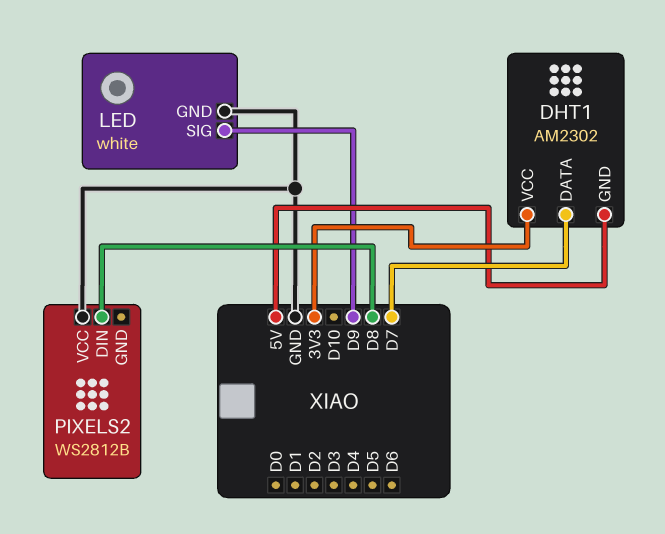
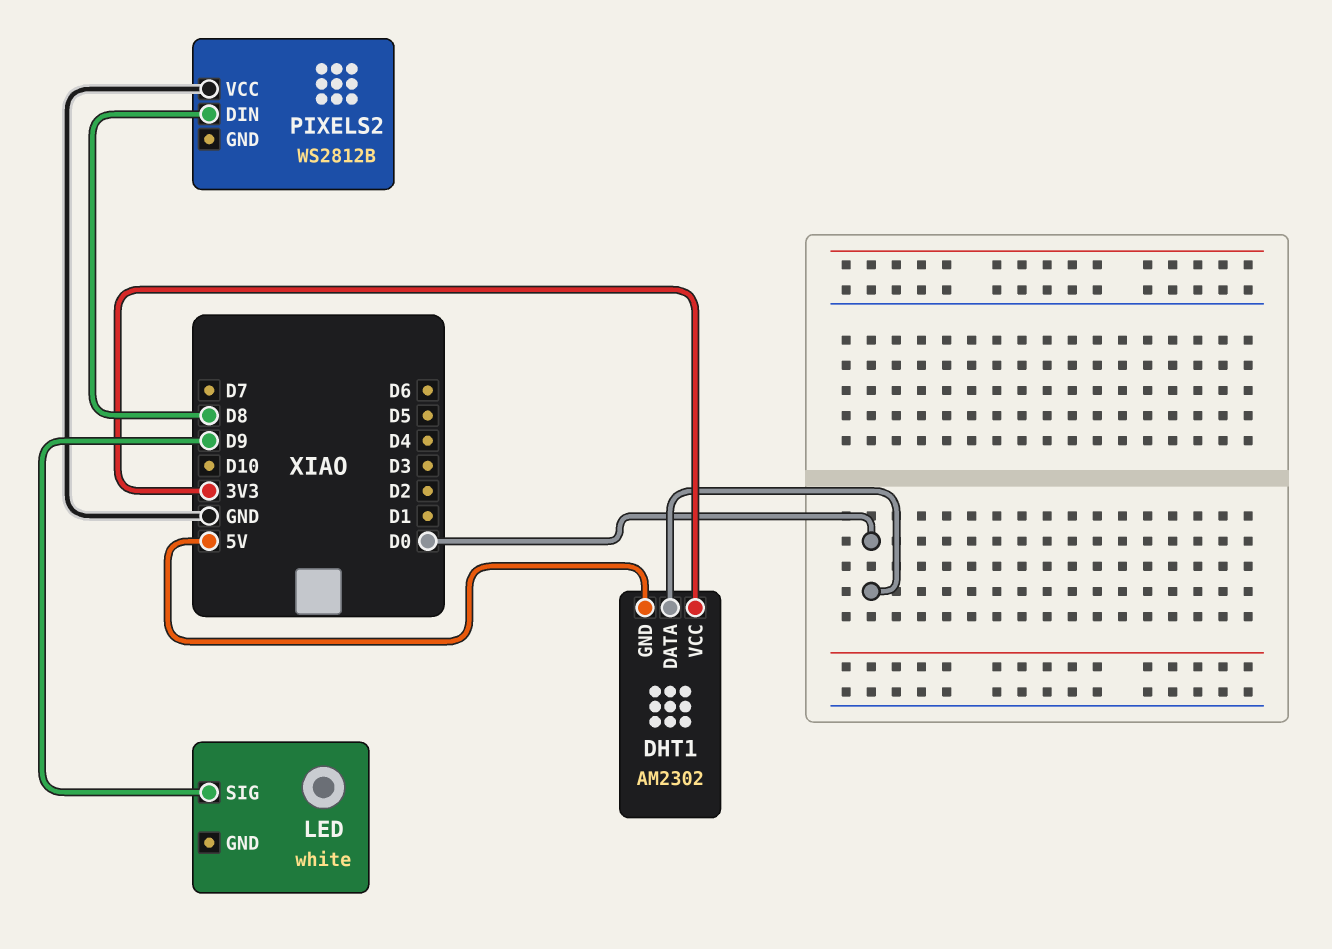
DHT1 pin DATA: D7 -> D0
LED pin GND: GND -> none

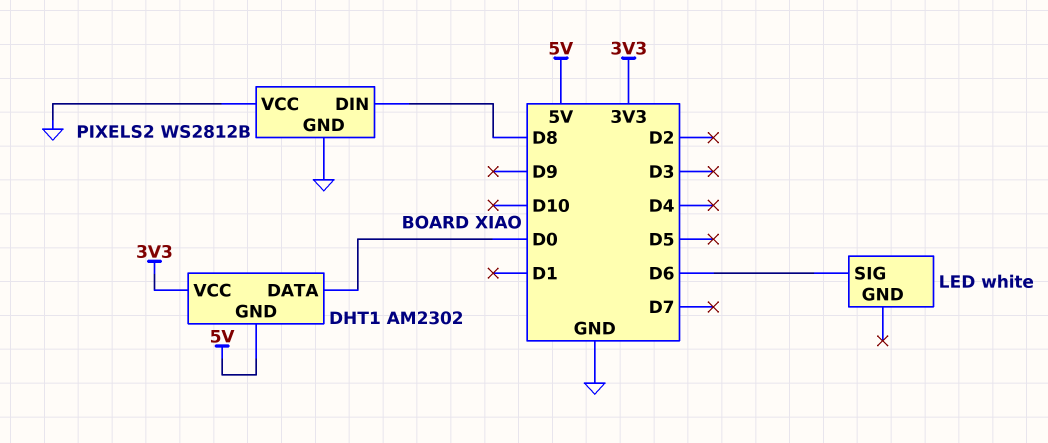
LED pin SIG: D9 -> D6
PIXELS2 pin GND: none -> GND

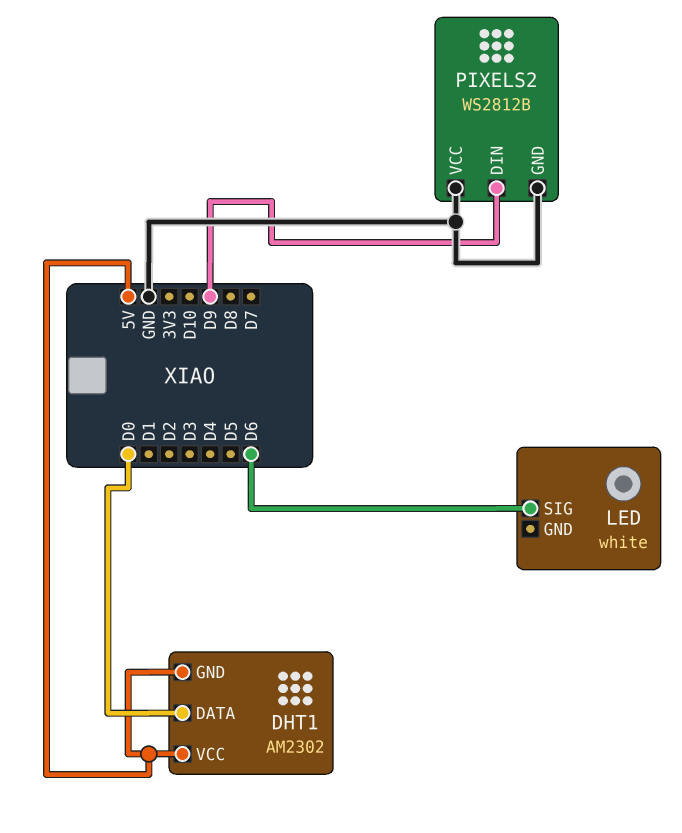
DHT1 pin VCC: 3V3 -> 5V
PIXELS2 pin DIN: D8 -> D9

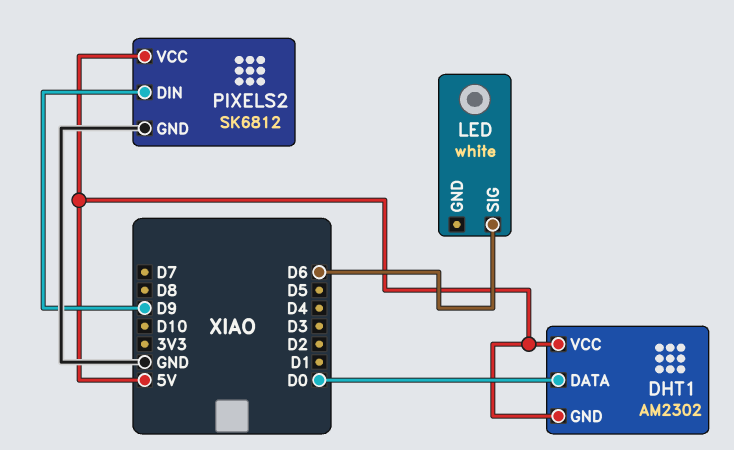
PIXELS2: WS2812B -> SK6812
PIXELS2 pin VCC: GND -> 5V

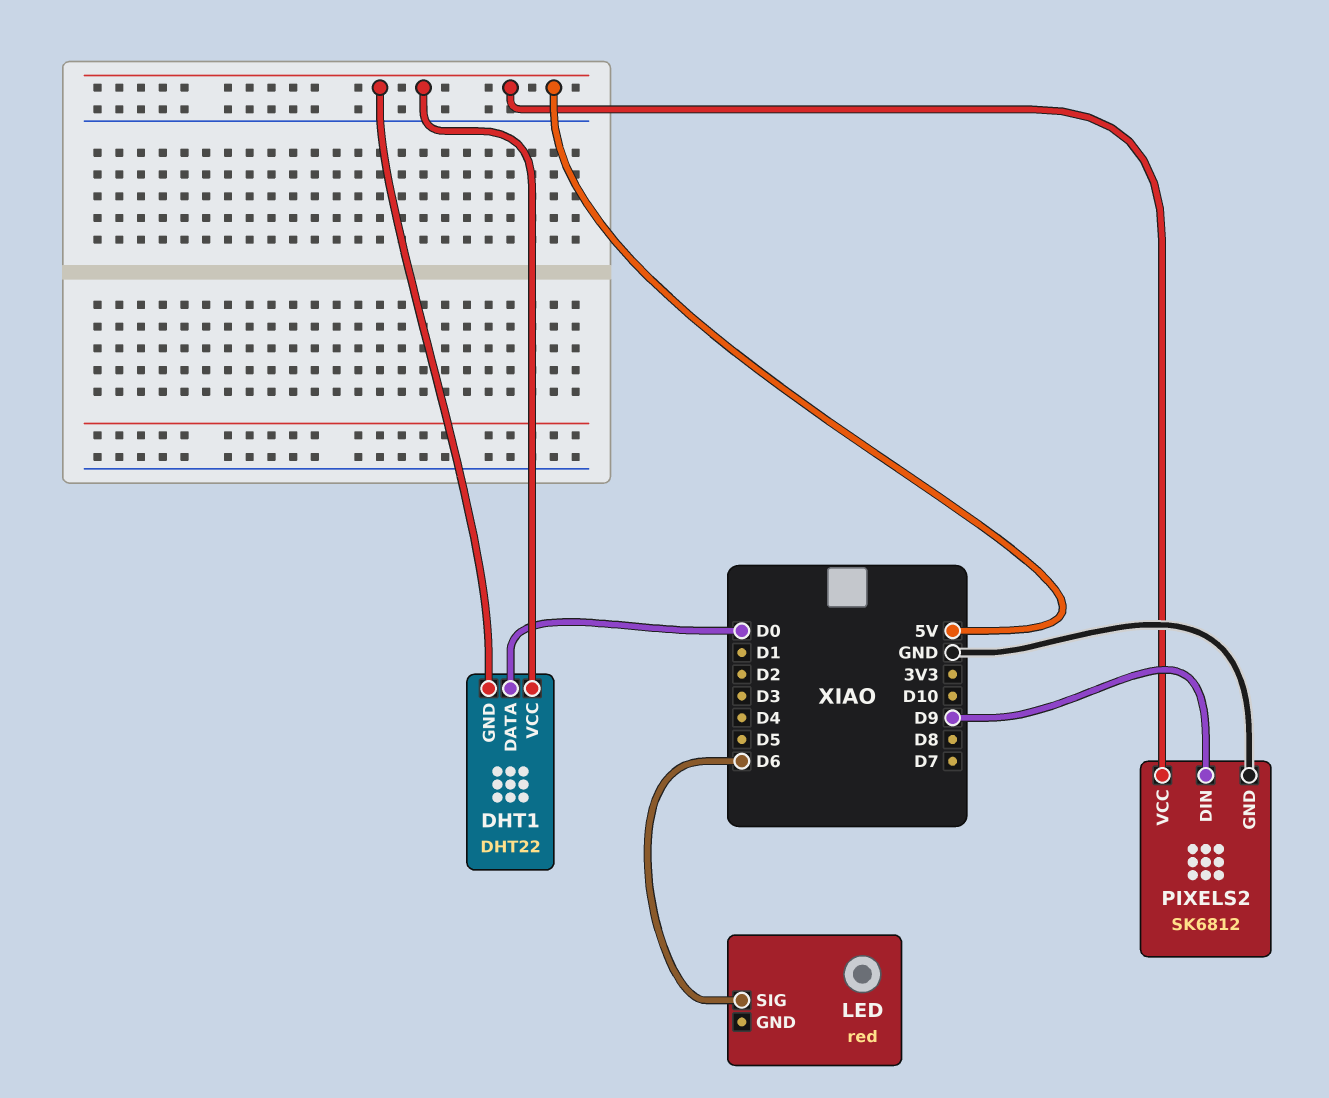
DHT1: AM2302 -> DHT22
LED: white -> red

